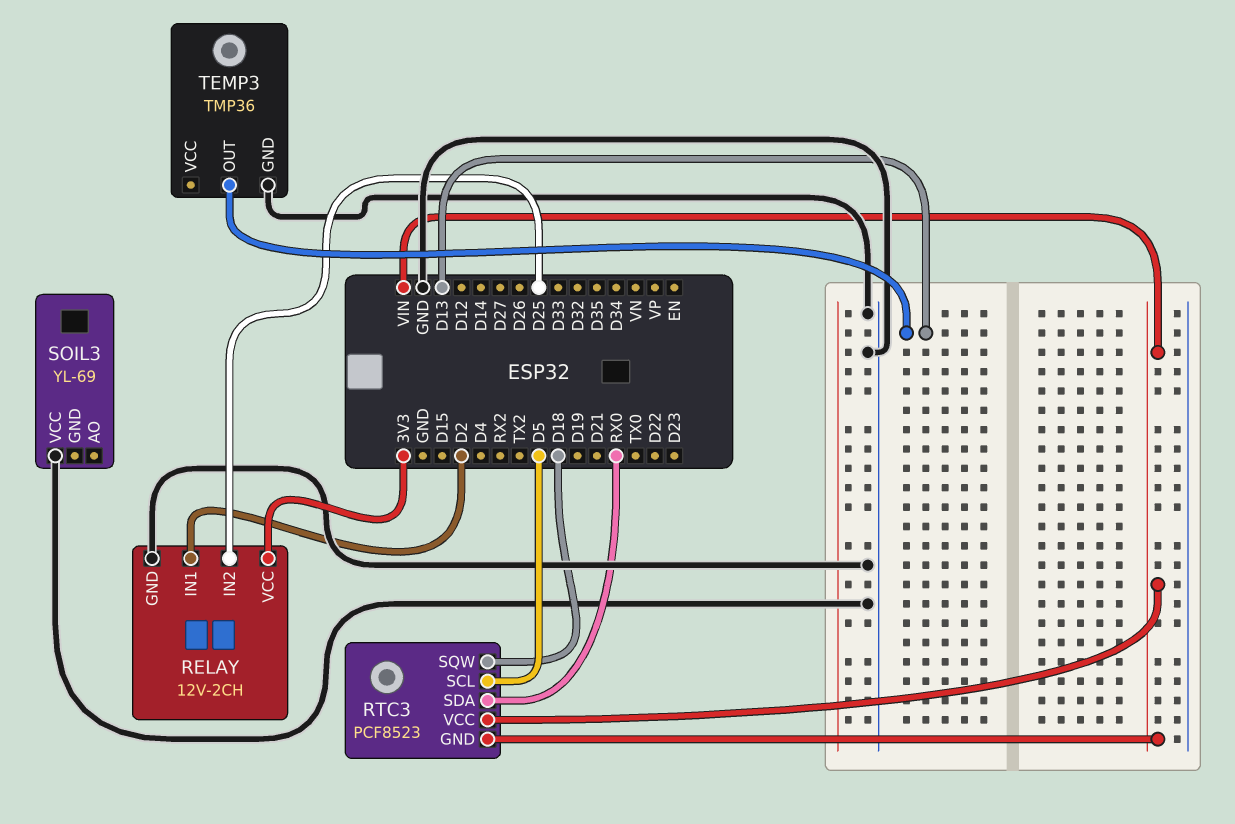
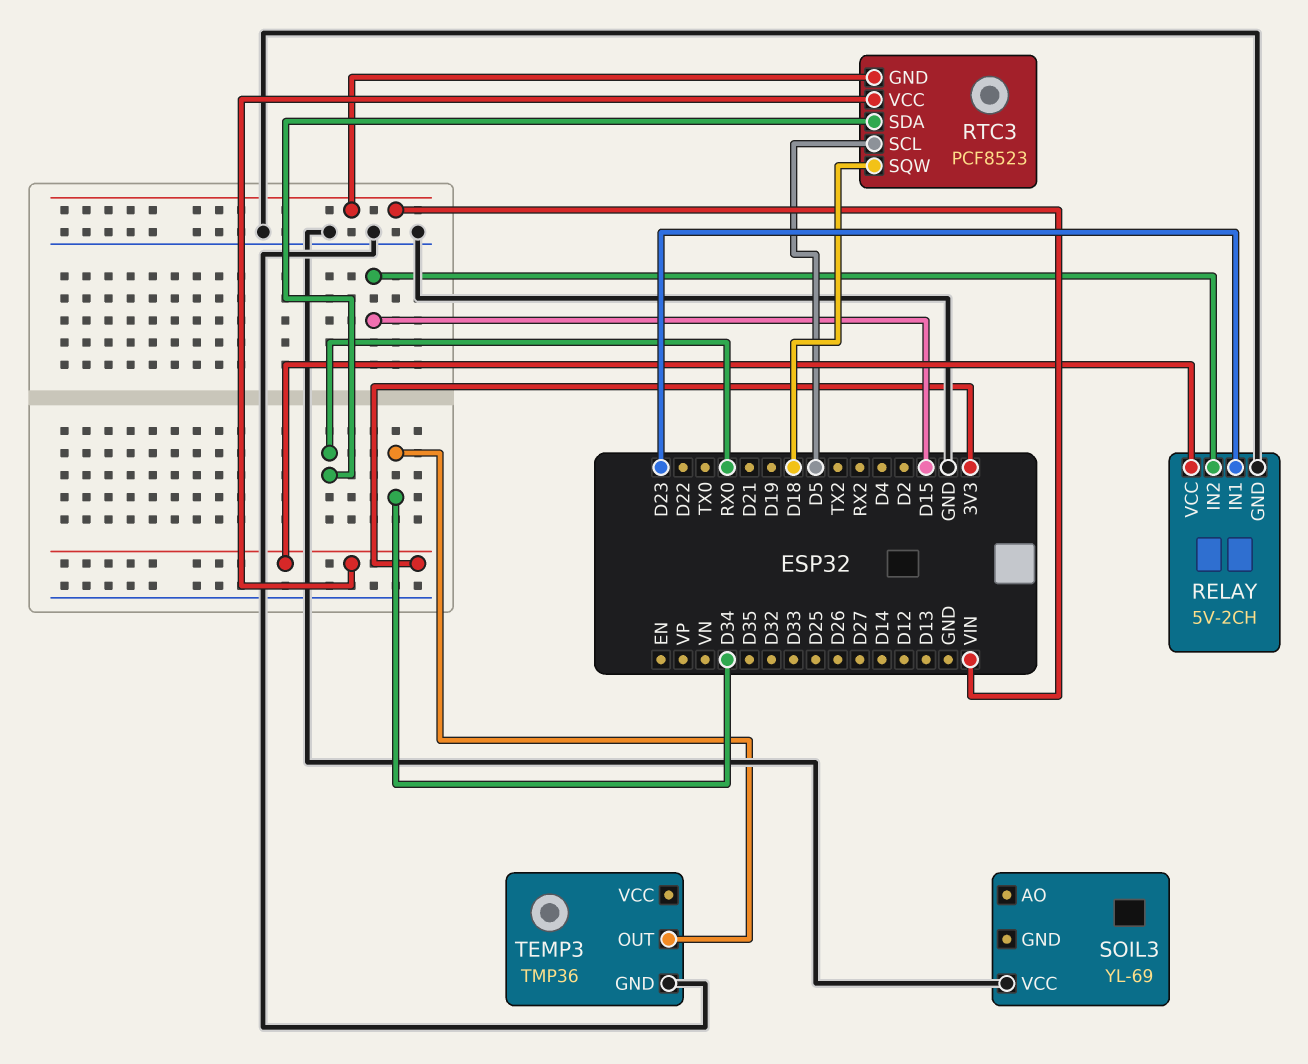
RELAY: 12V-2CH -> 5V-2CH
RELAY pin IN1: D2 -> D23
RELAY pin IN2: D25 -> D15
RTC3 pin VCC: VIN -> 3V3
TEMP3 pin OUT: D13 -> D34

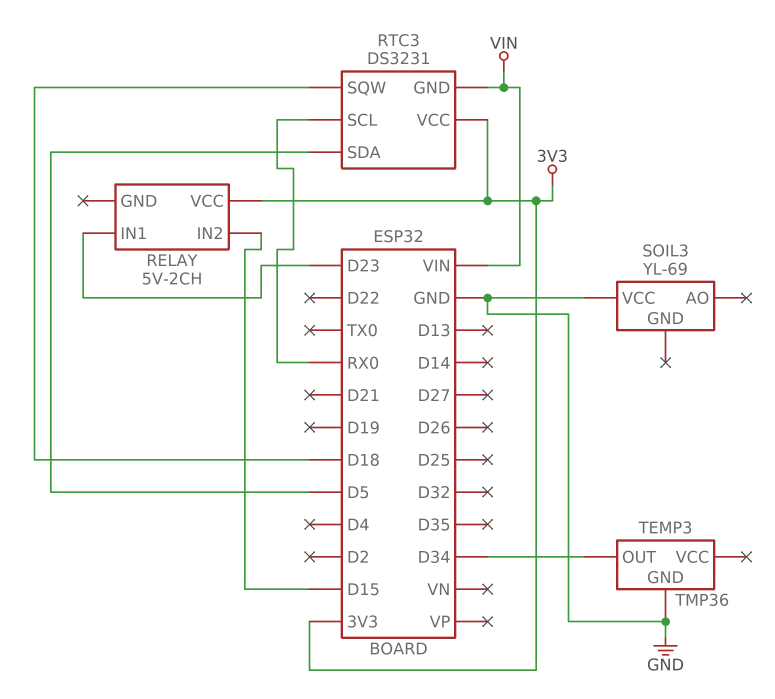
RELAY pin GND: GND -> none
RTC3: PCF8523 -> DS3231
RTC3 pin SCL: D5 -> RX0
RTC3 pin SDA: RX0 -> D5

